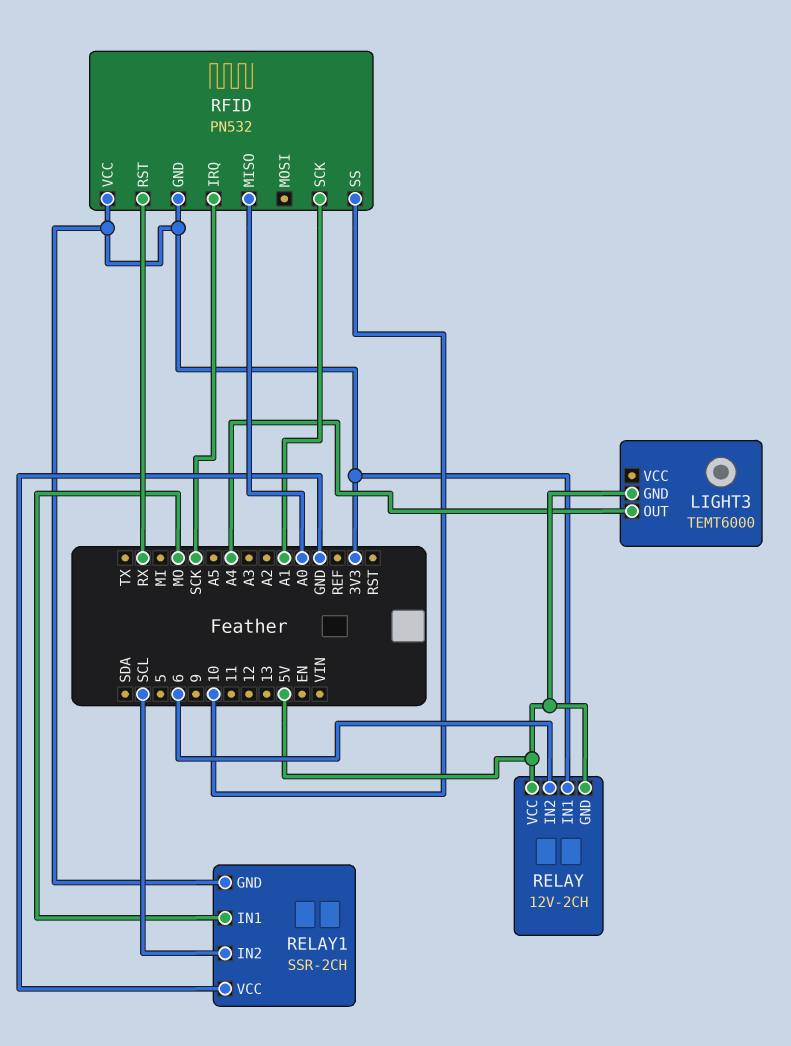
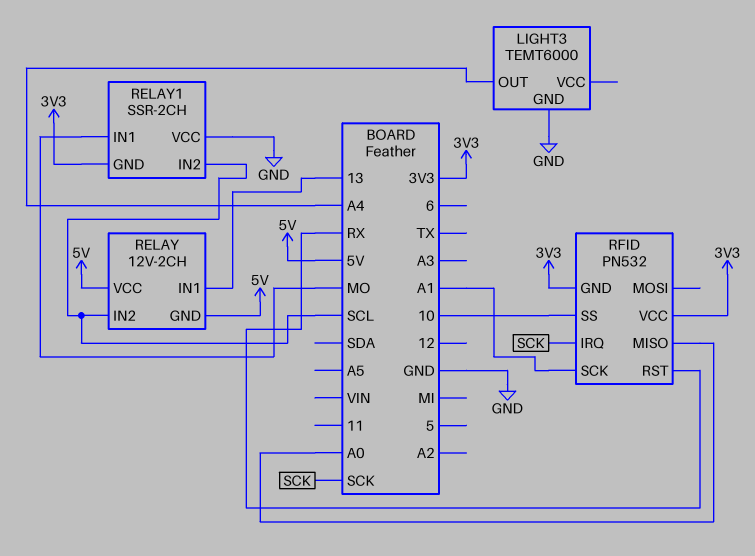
LIGHT3 pin GND: 5V -> GND
RELAY pin IN1: 3V3 -> 13
RELAY pin IN2: 6 -> SCL

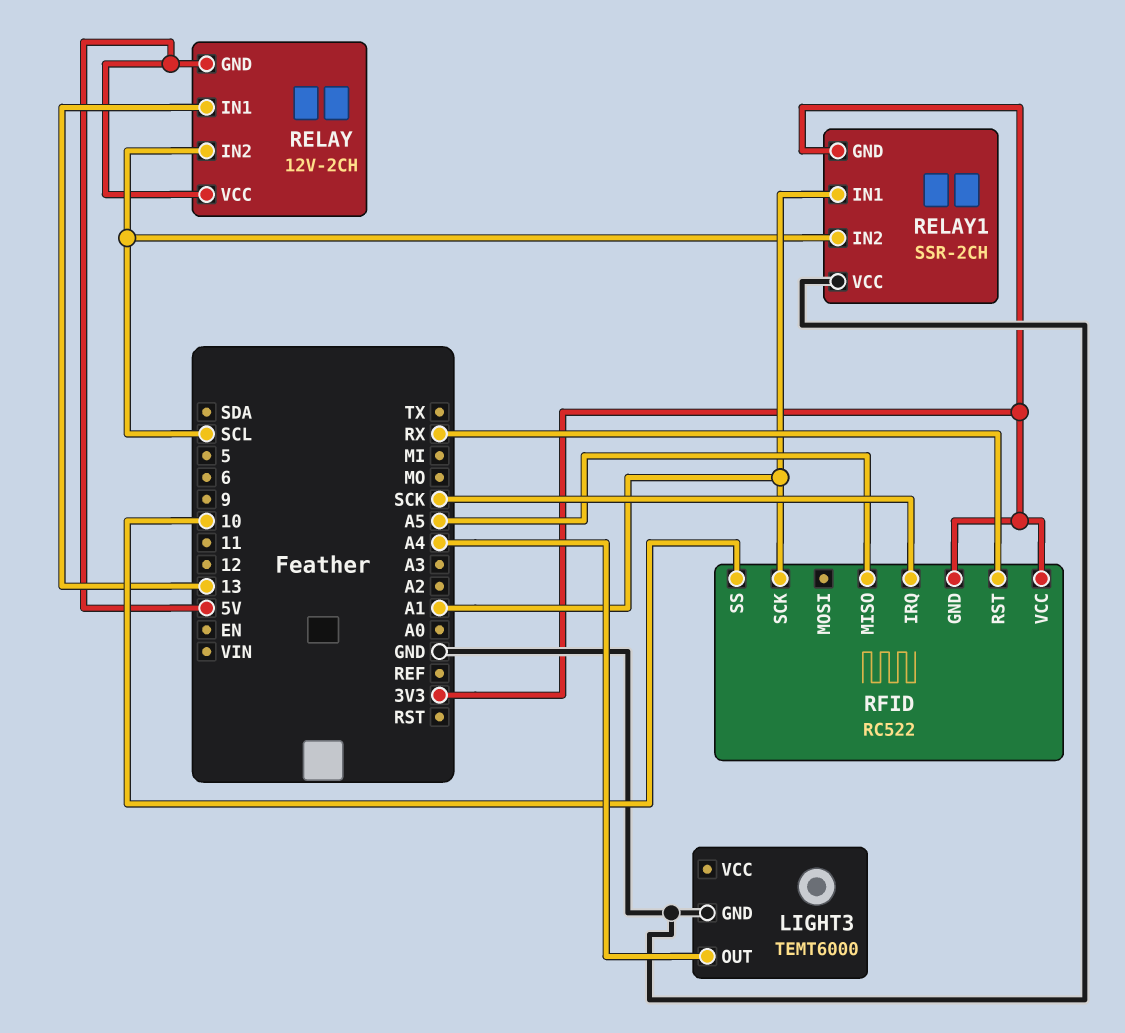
RELAY1 pin IN1: MO -> A1
RFID: PN532 -> RC522
RFID pin MISO: A0 -> A5

